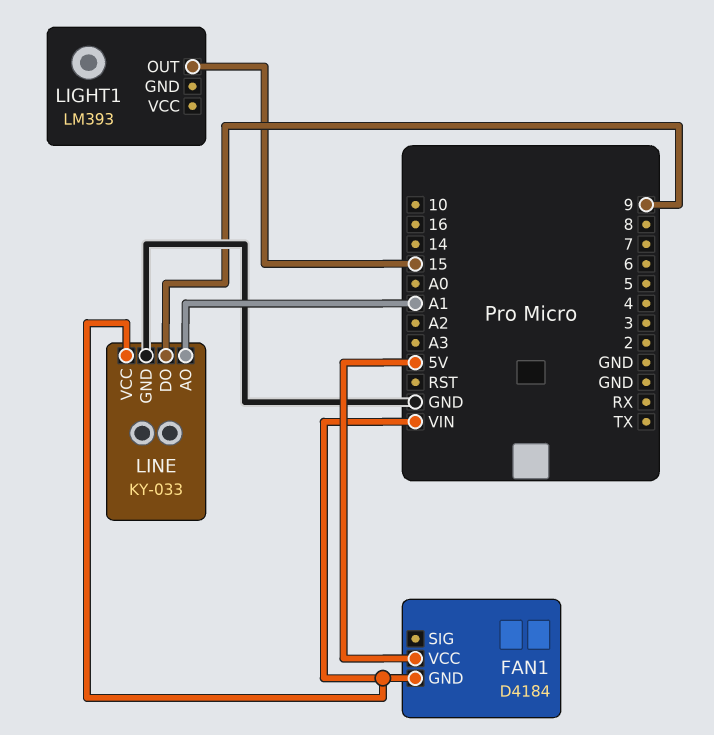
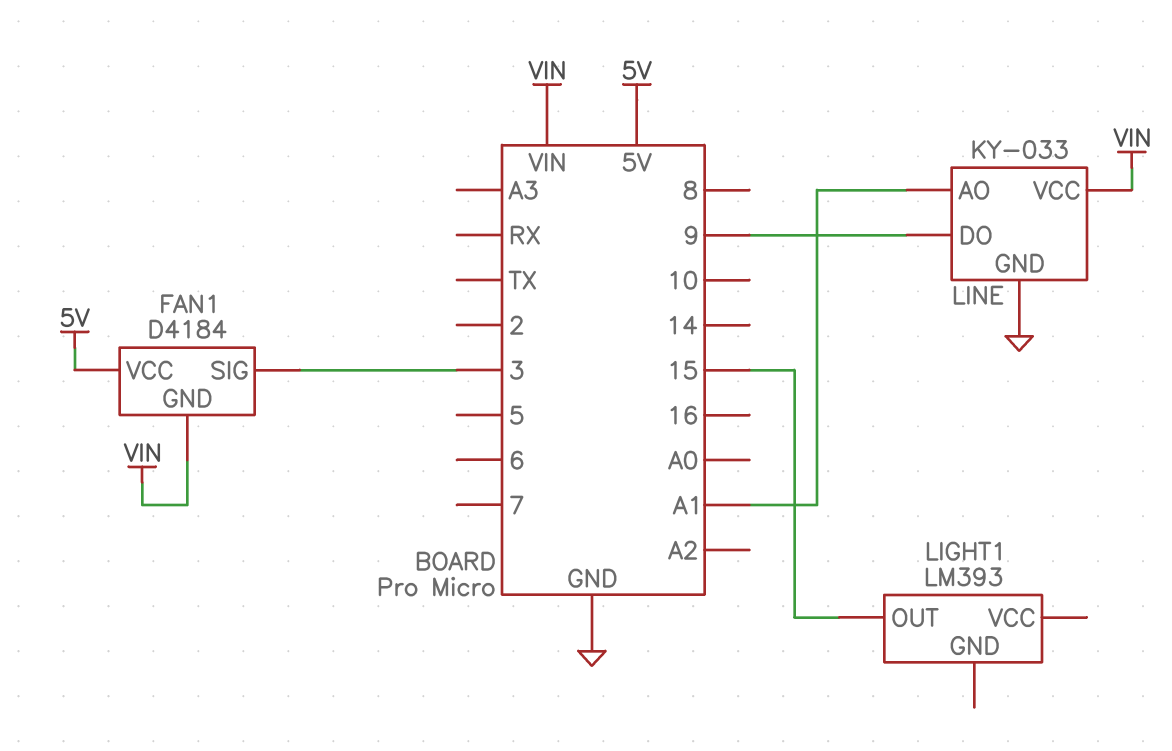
FAN1 pin SIG: none -> 3

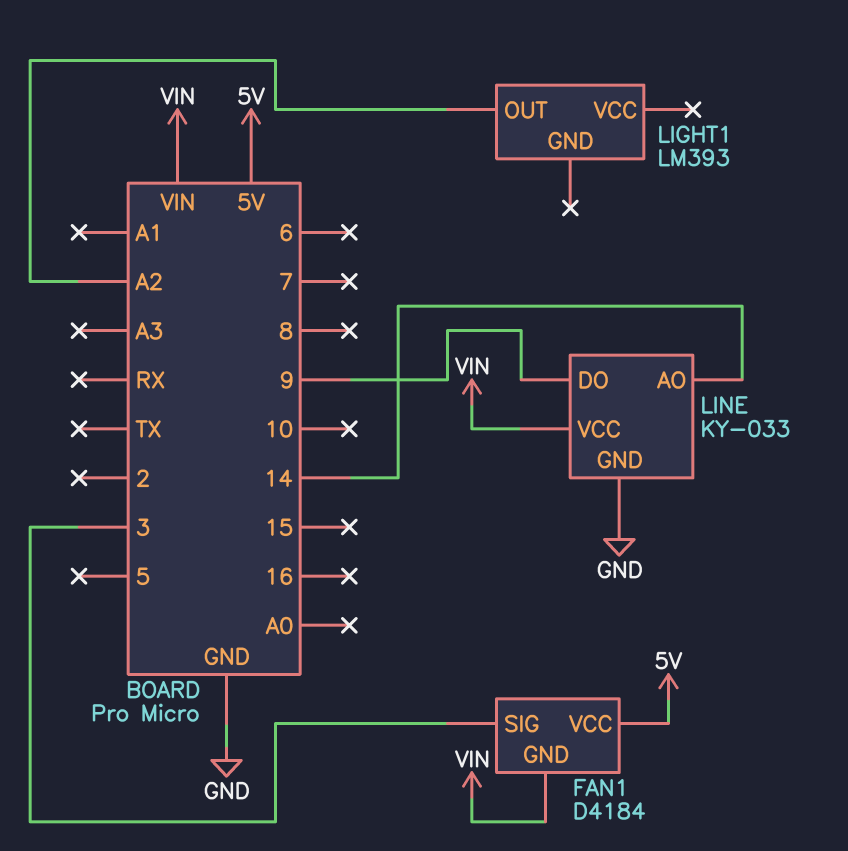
LIGHT1 pin OUT: 15 -> A2
LINE pin AO: A1 -> 14

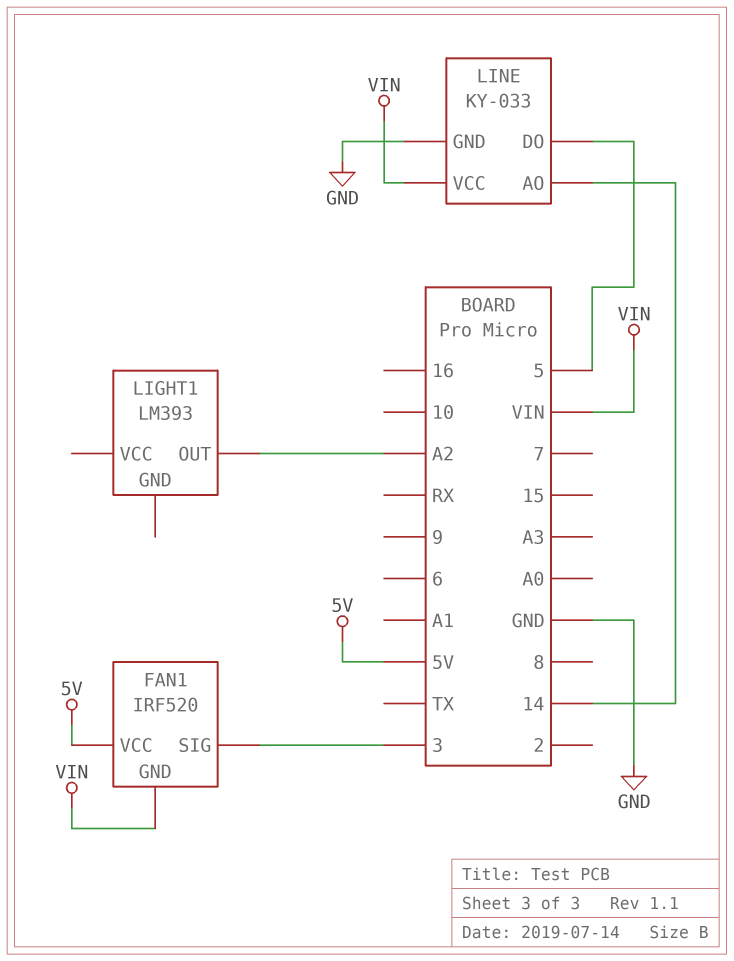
FAN1: D4184 -> IRF520
LINE pin DO: 9 -> 5

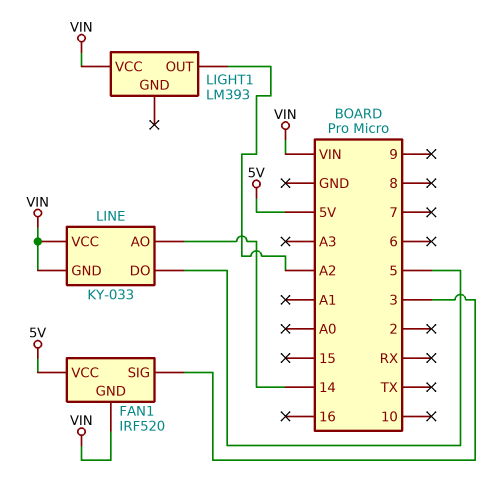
LIGHT1 pin VCC: none -> VIN
LINE pin GND: GND -> VIN

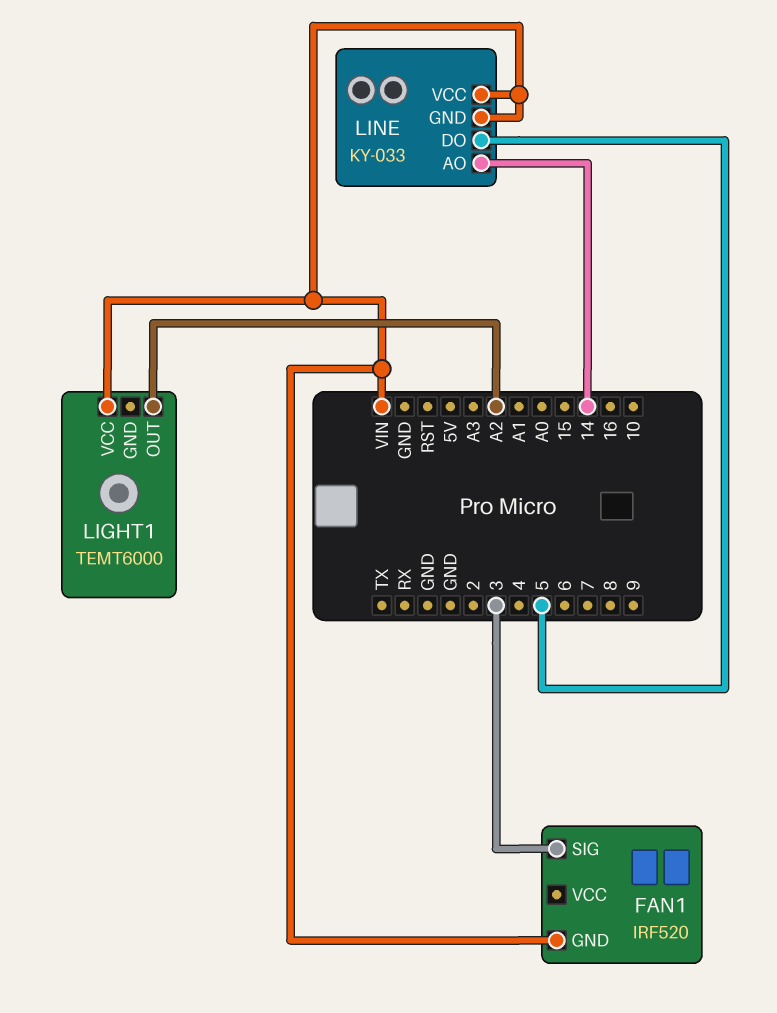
FAN1 pin VCC: 5V -> none
LIGHT1: LM393 -> TEMT6000

